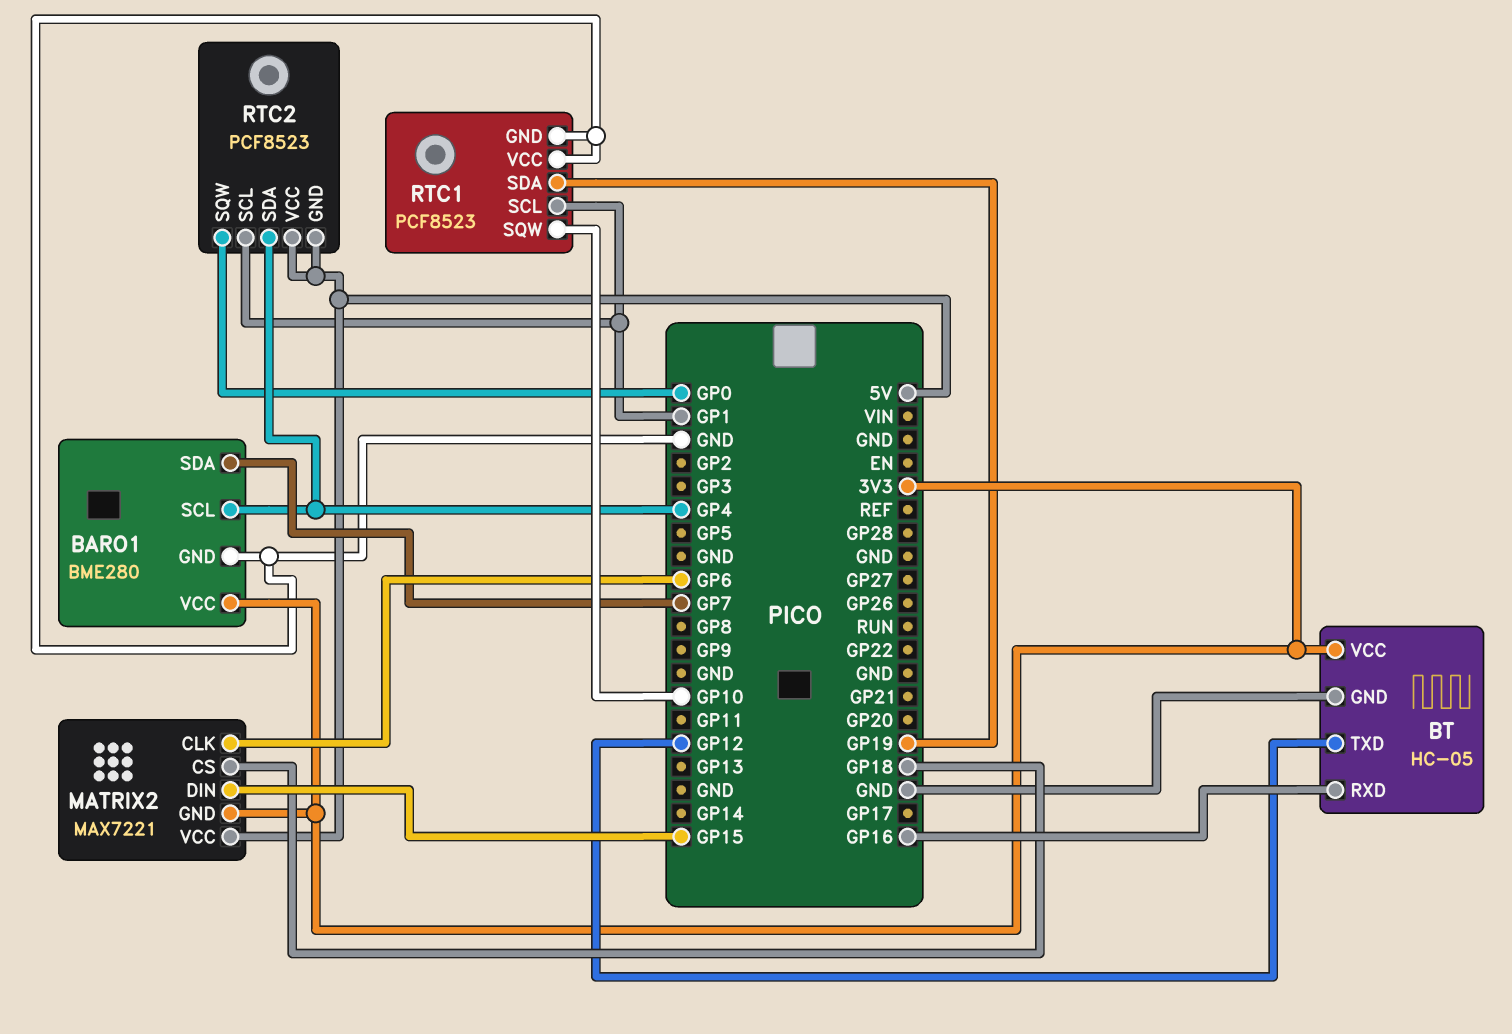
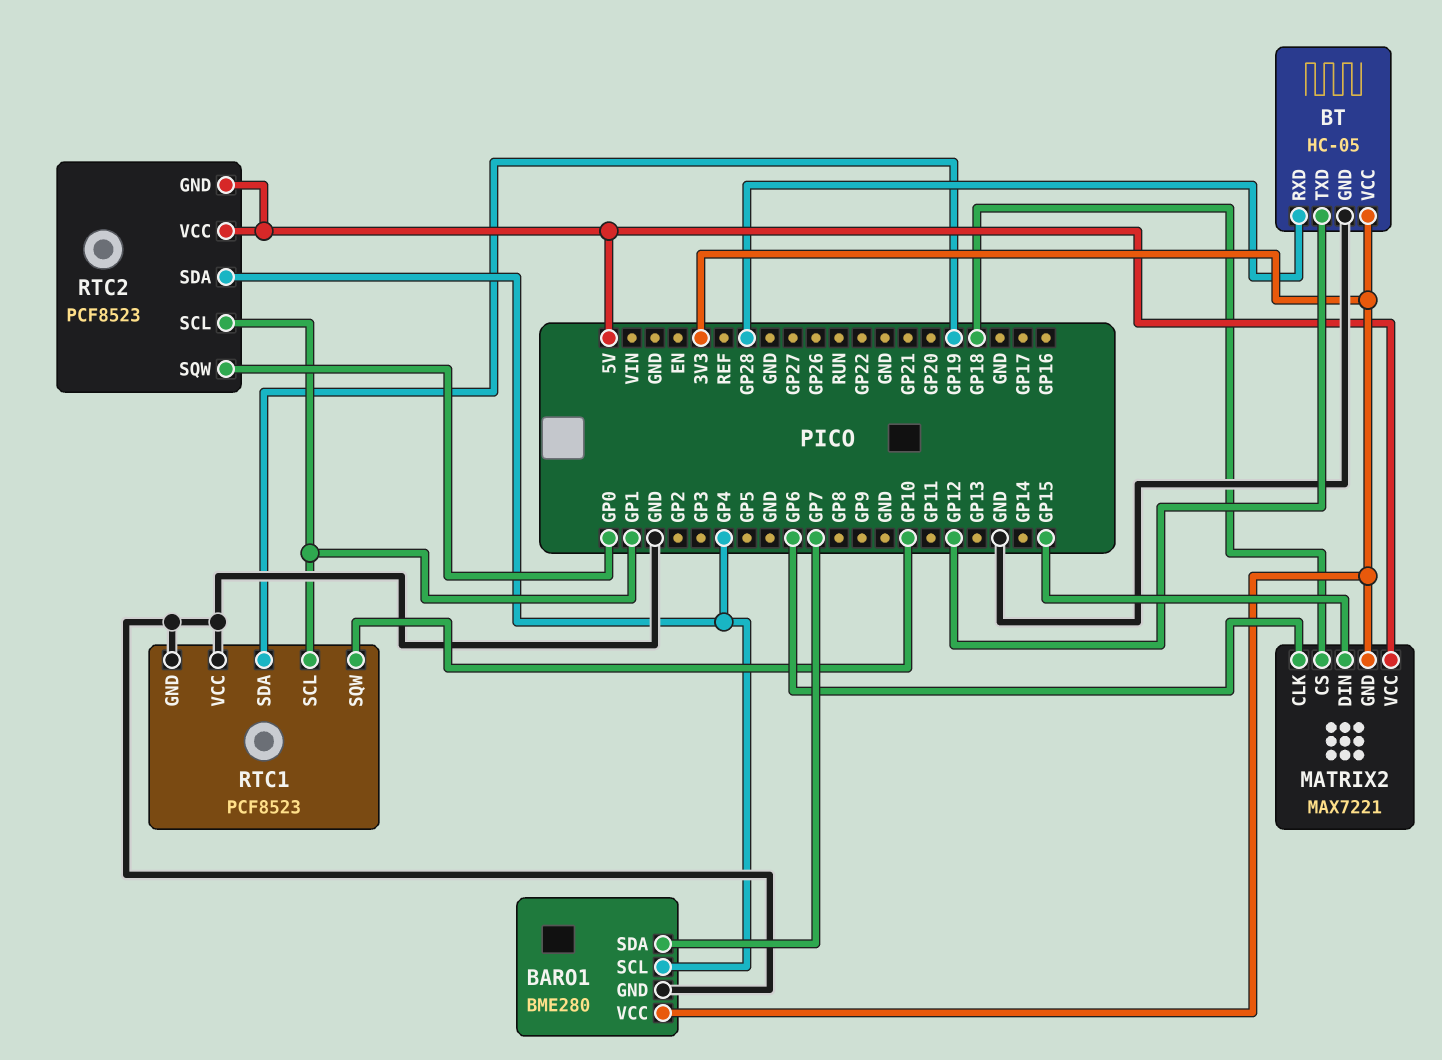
BT pin RXD: GP16 -> GP28

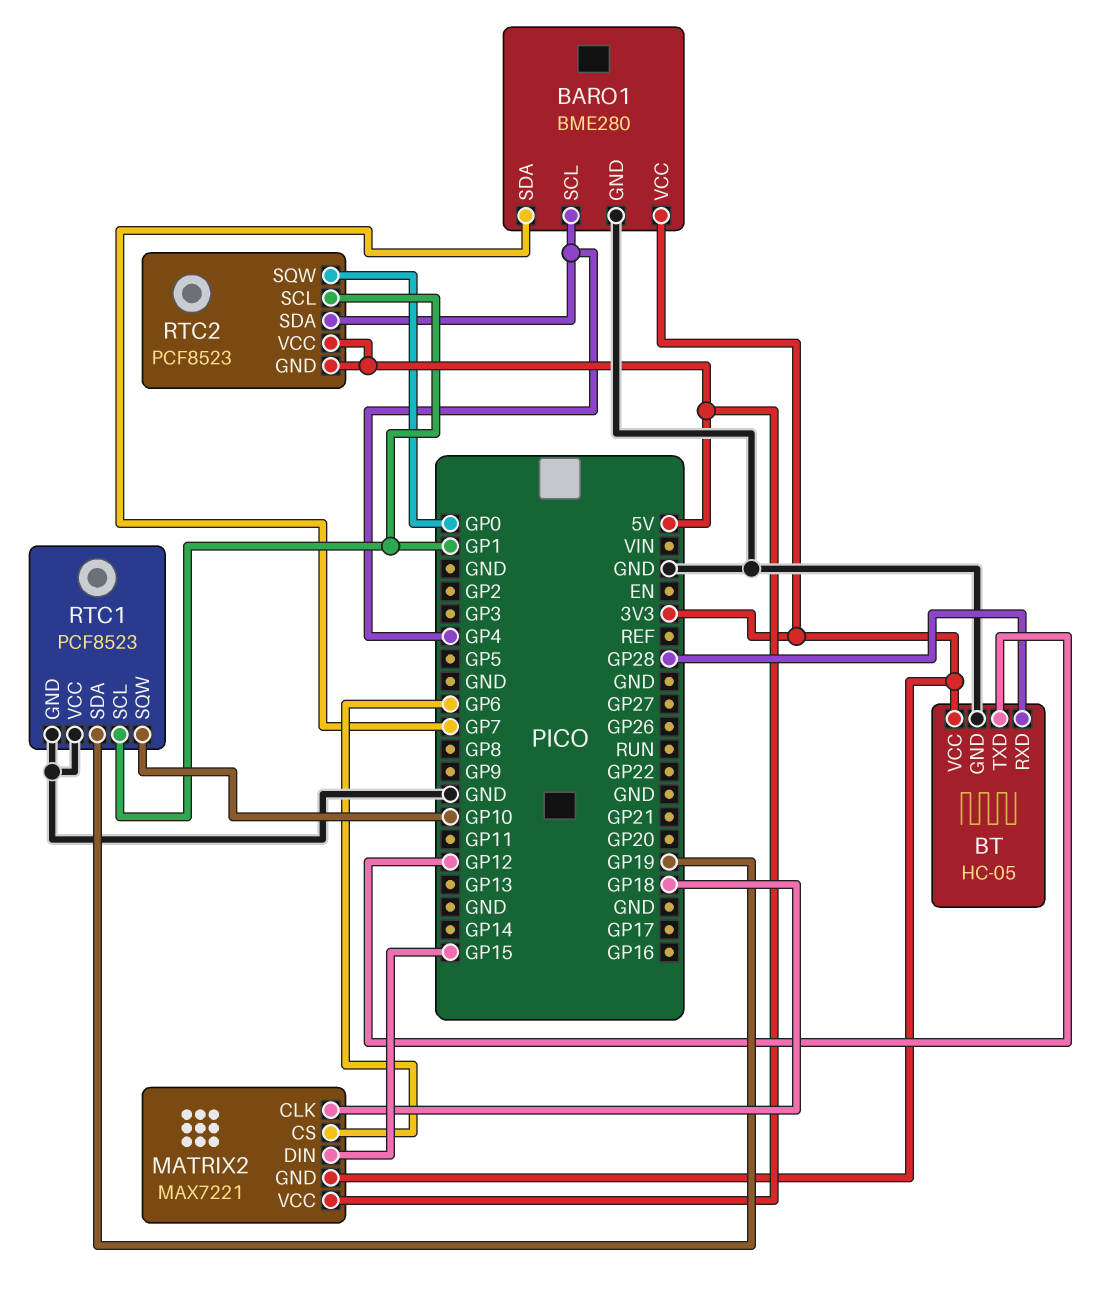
MATRIX2 pin CLK: GP6 -> GP18
MATRIX2 pin CS: GP18 -> GP6

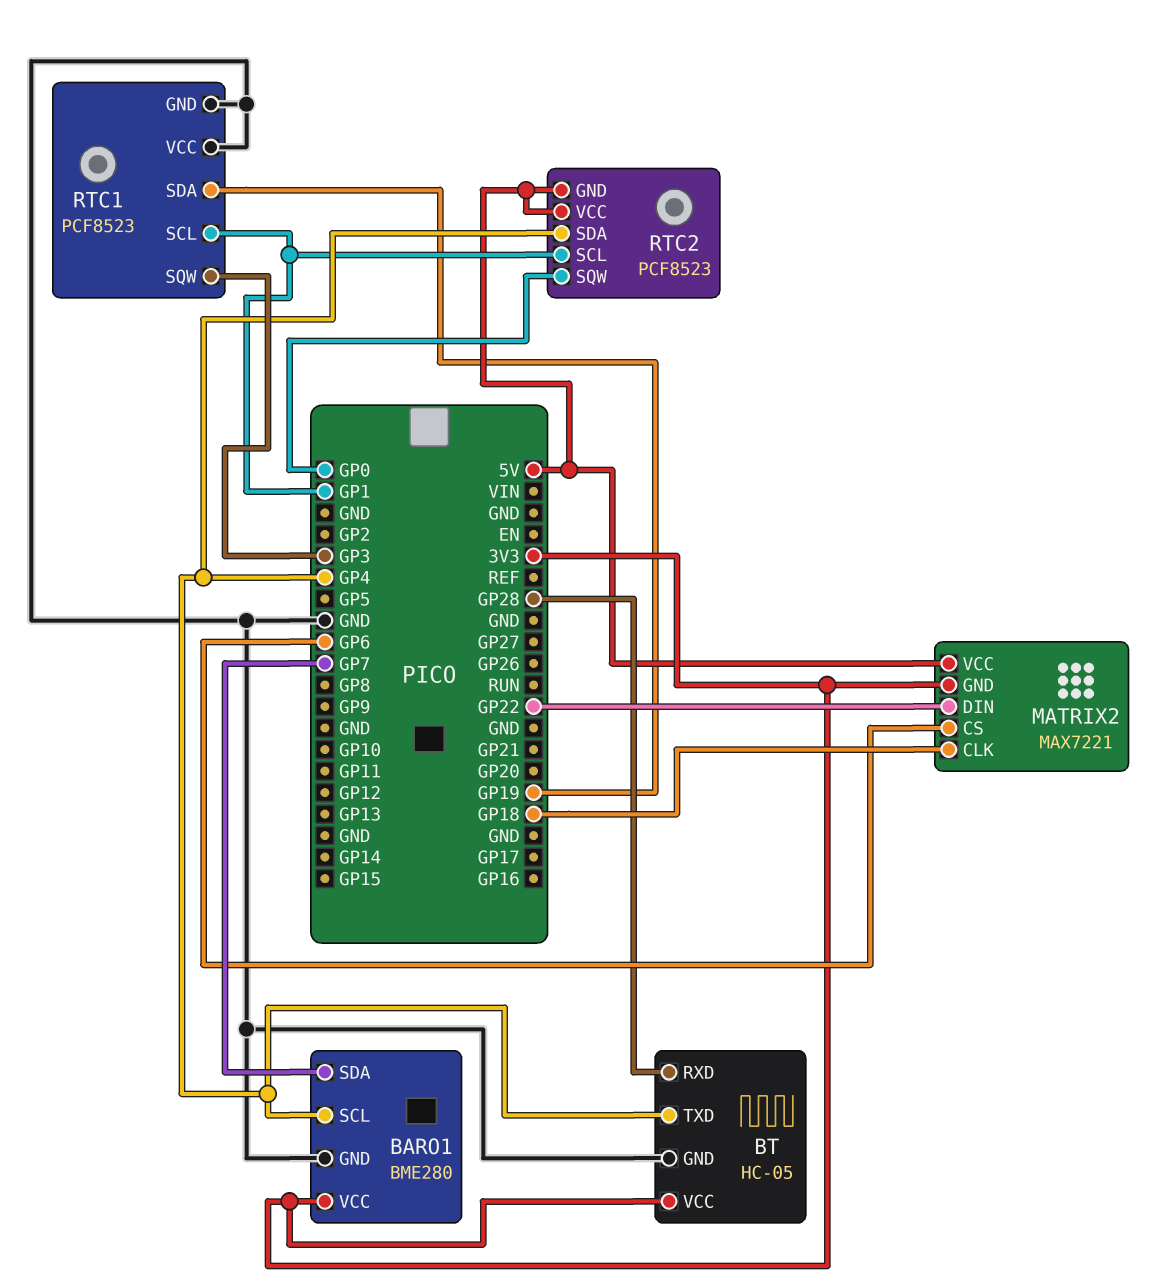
BT pin TXD: GP12 -> GP4
MATRIX2 pin DIN: GP15 -> GP22
RTC1 pin SQW: GP10 -> GP3

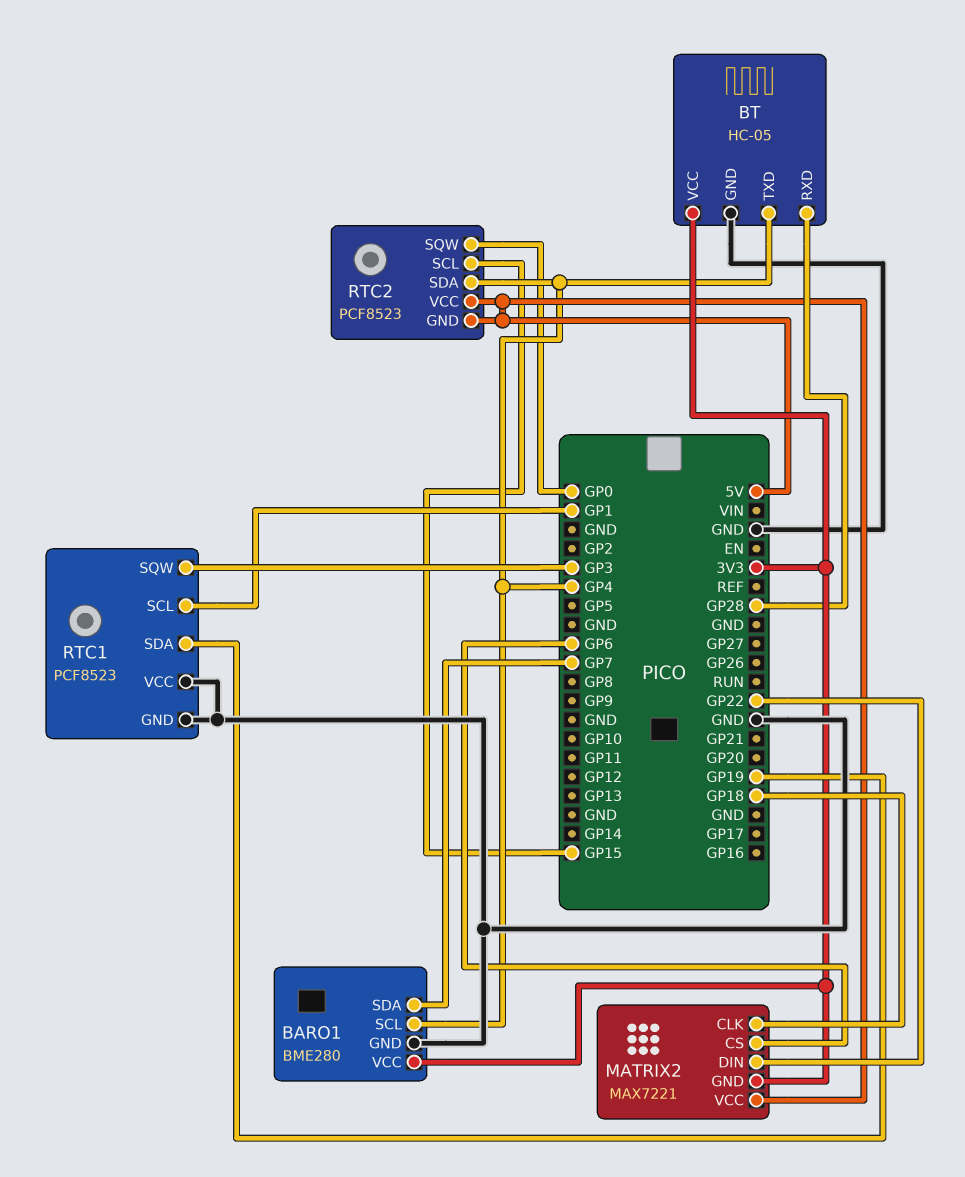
RTC2 pin SCL: GP1 -> GP15

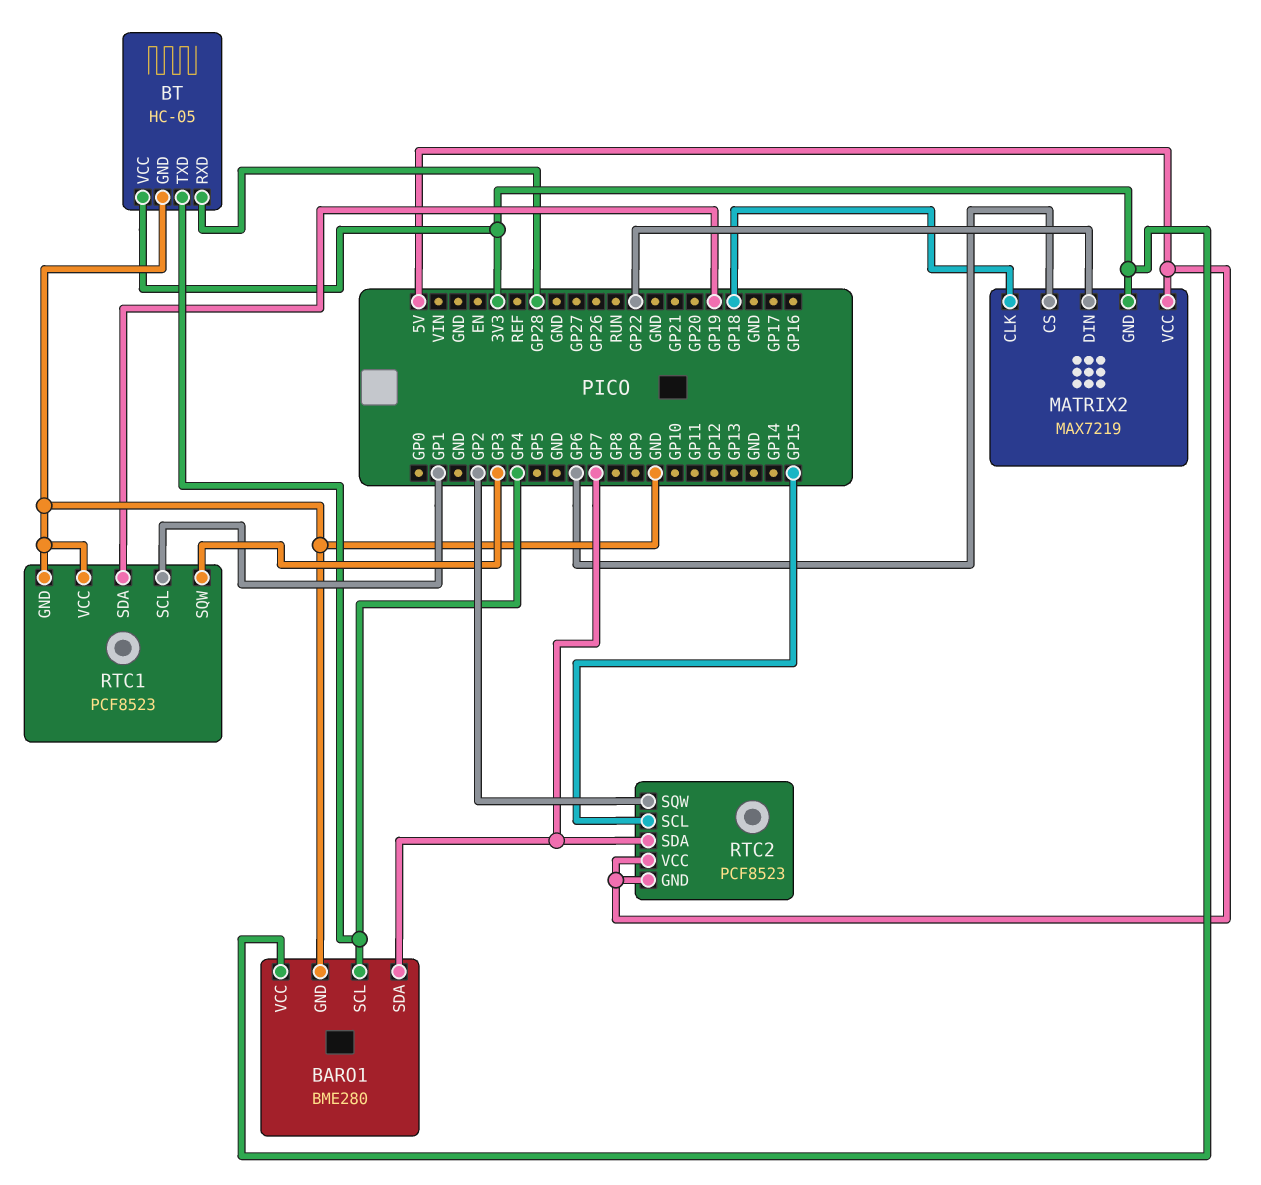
MATRIX2: MAX7221 -> MAX7219
RTC2 pin SDA: GP4 -> GP7
RTC2 pin SQW: GP0 -> GP2

